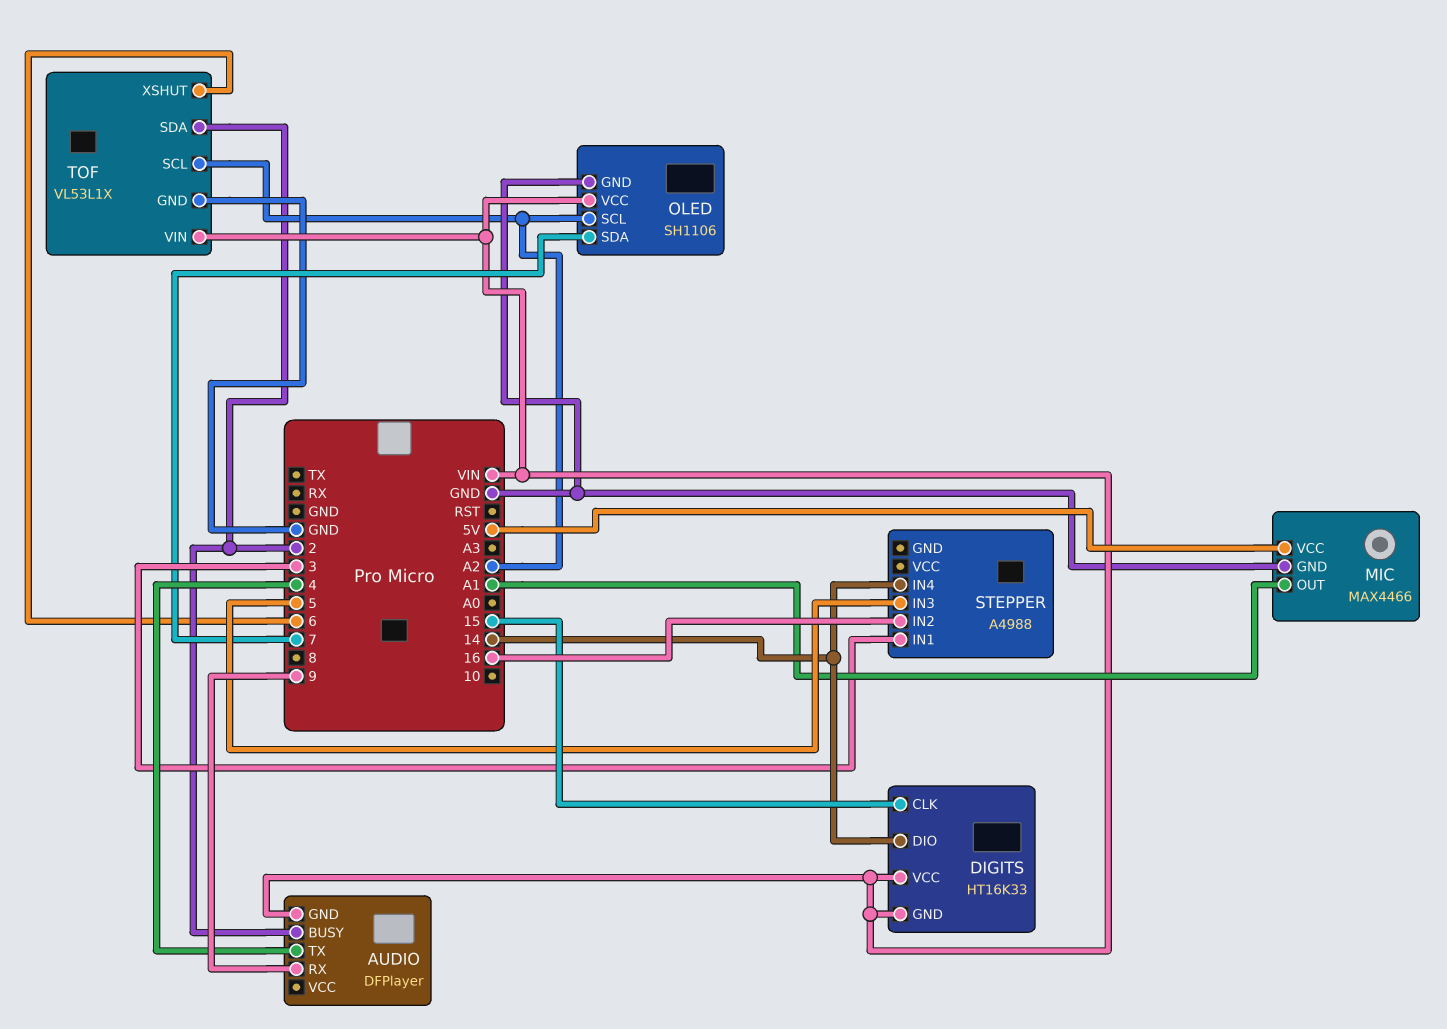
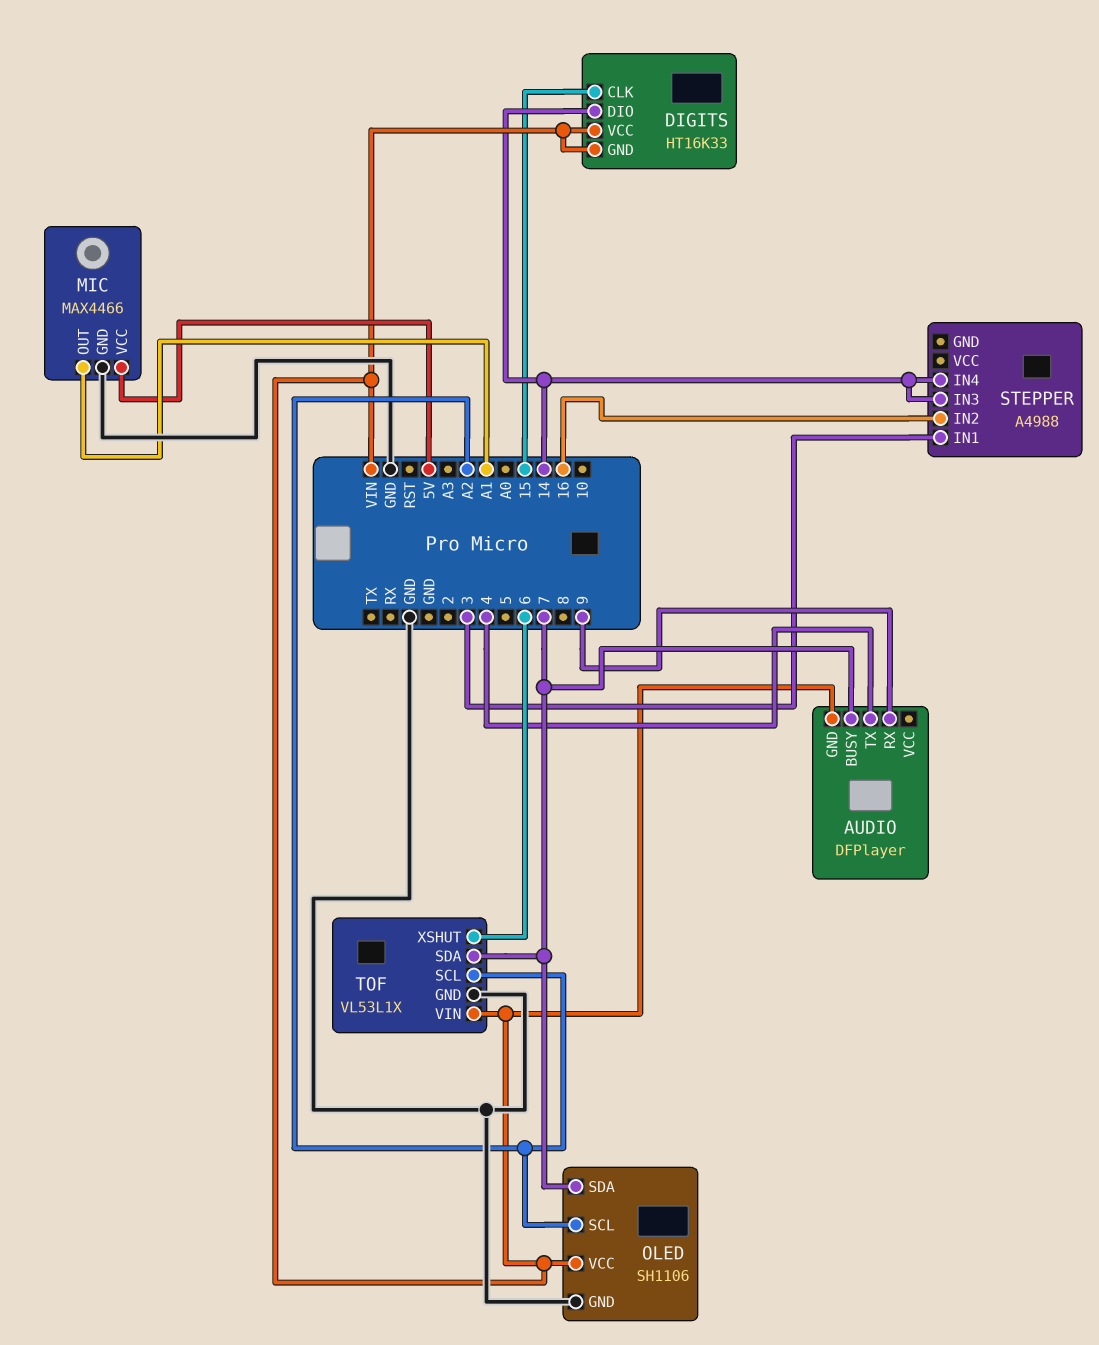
AUDIO pin BUSY: 2 -> 7
STEPPER pin IN3: 5 -> 14
TOF pin SDA: 2 -> 7

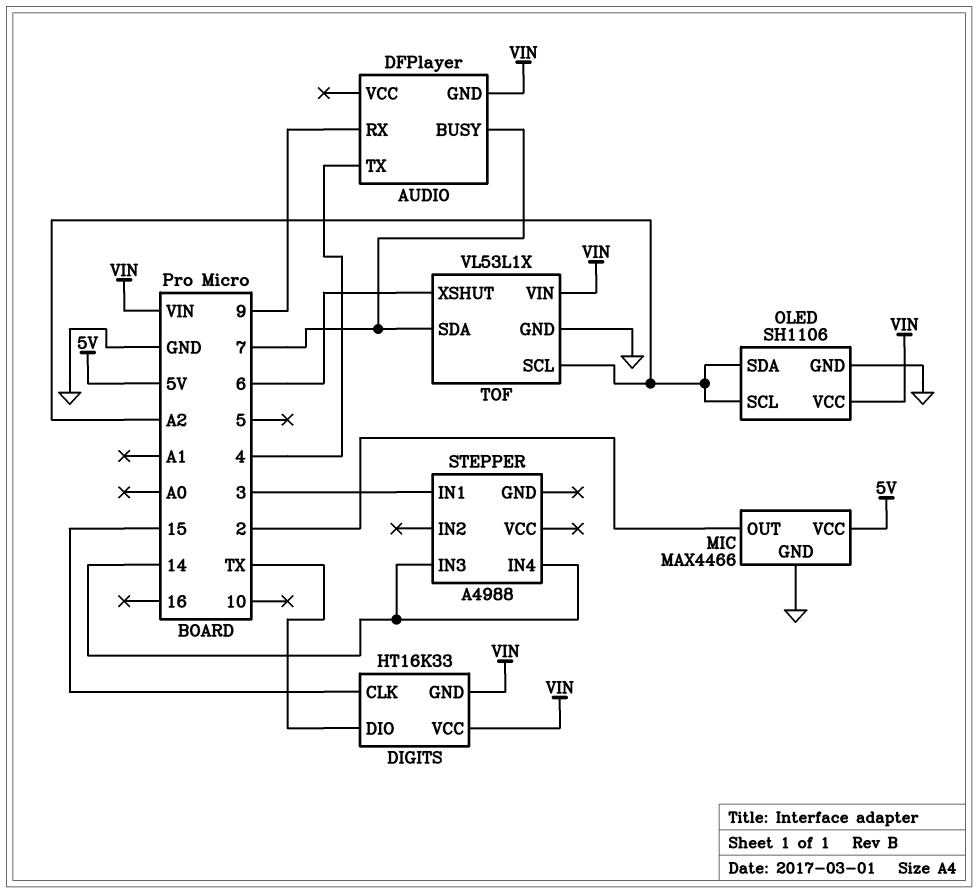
DIGITS pin DIO: 14 -> TX
MIC pin OUT: A1 -> 2
OLED pin SDA: 7 -> A2
STEPPER pin IN2: 16 -> none

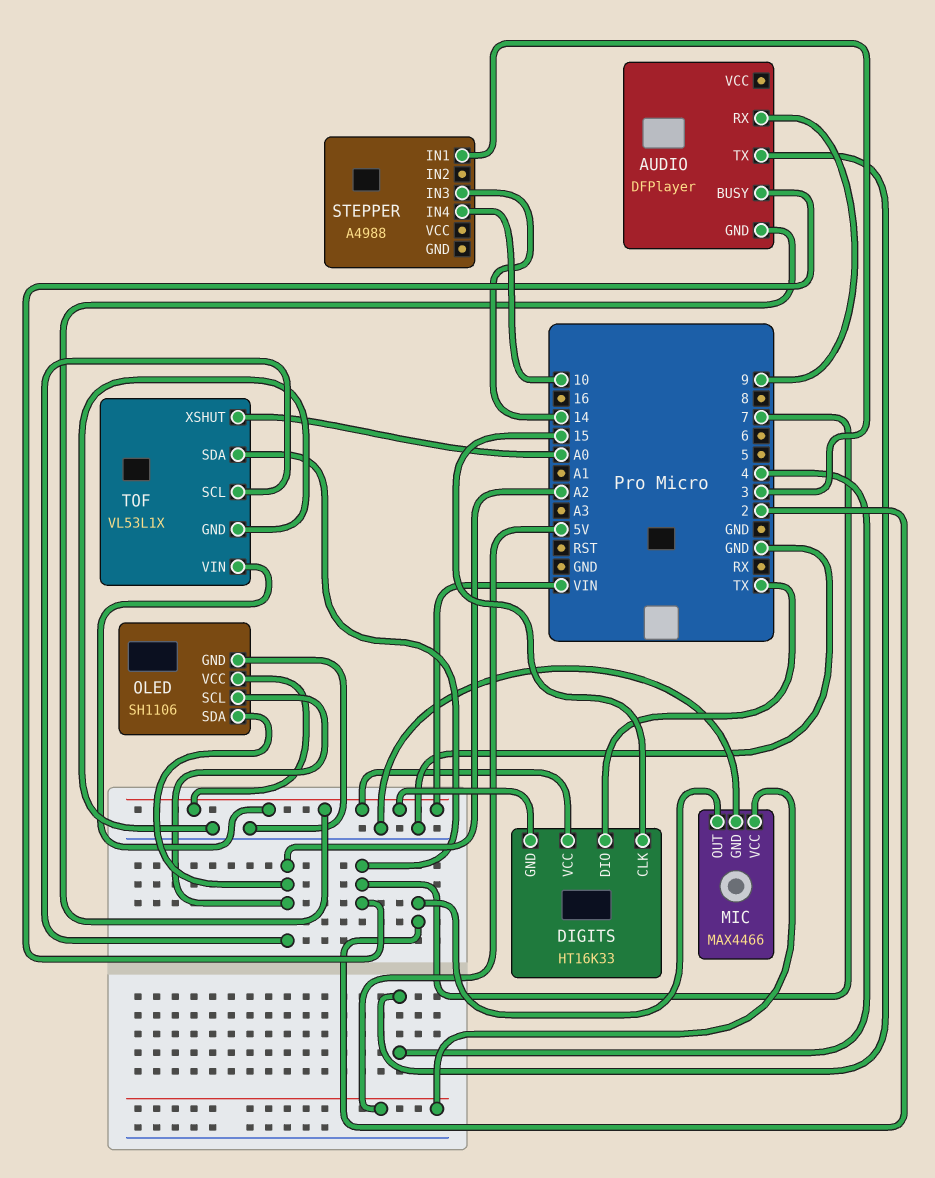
STEPPER pin IN4: 14 -> 10
TOF pin XSHUT: 6 -> A0

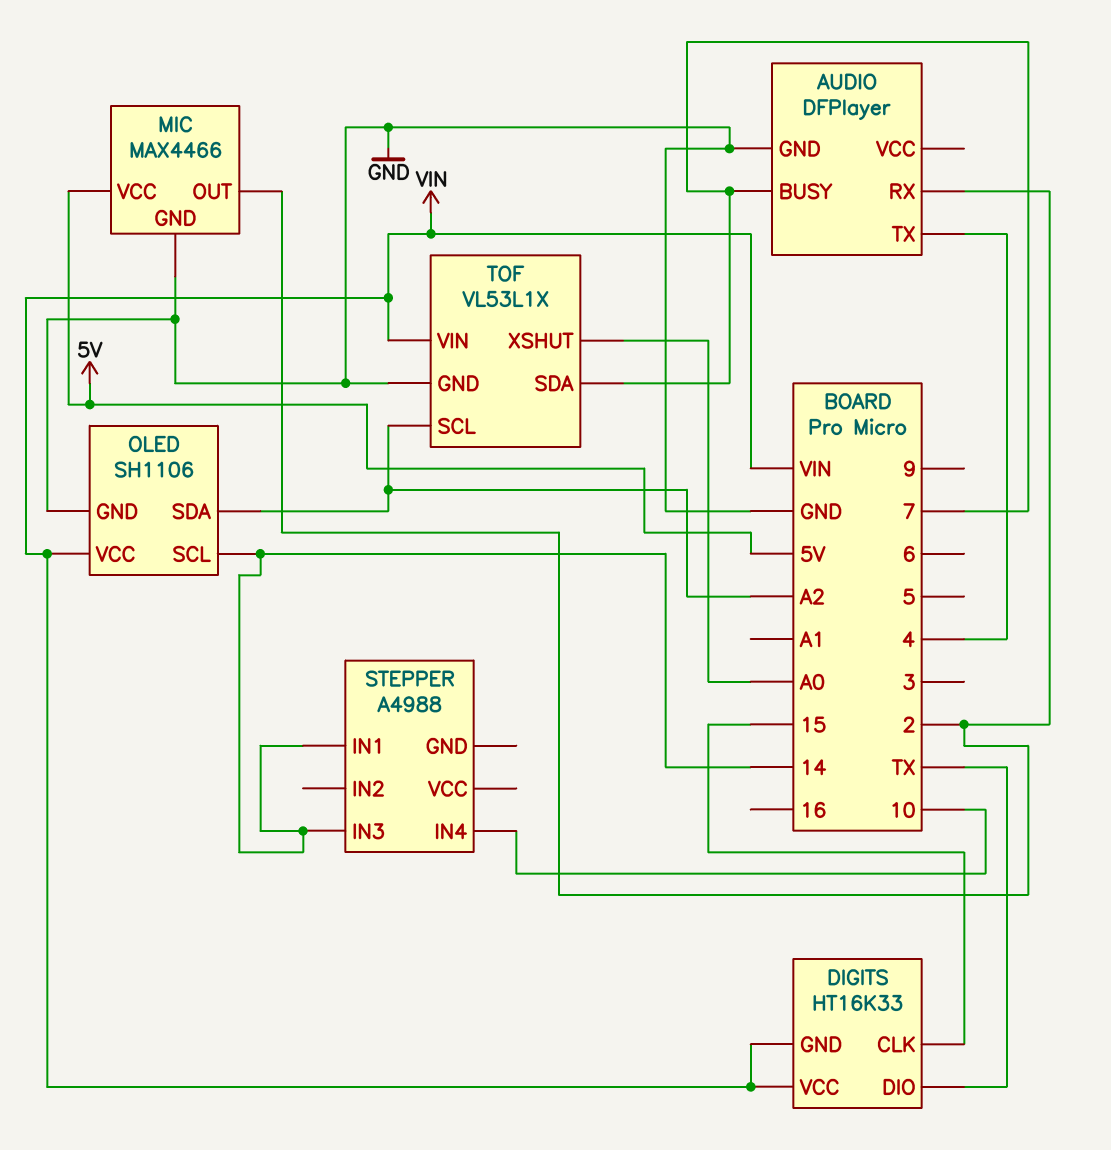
AUDIO pin GND: VIN -> GND
AUDIO pin RX: 9 -> 2
OLED pin SCL: A2 -> 14
STEPPER pin IN1: 3 -> 14

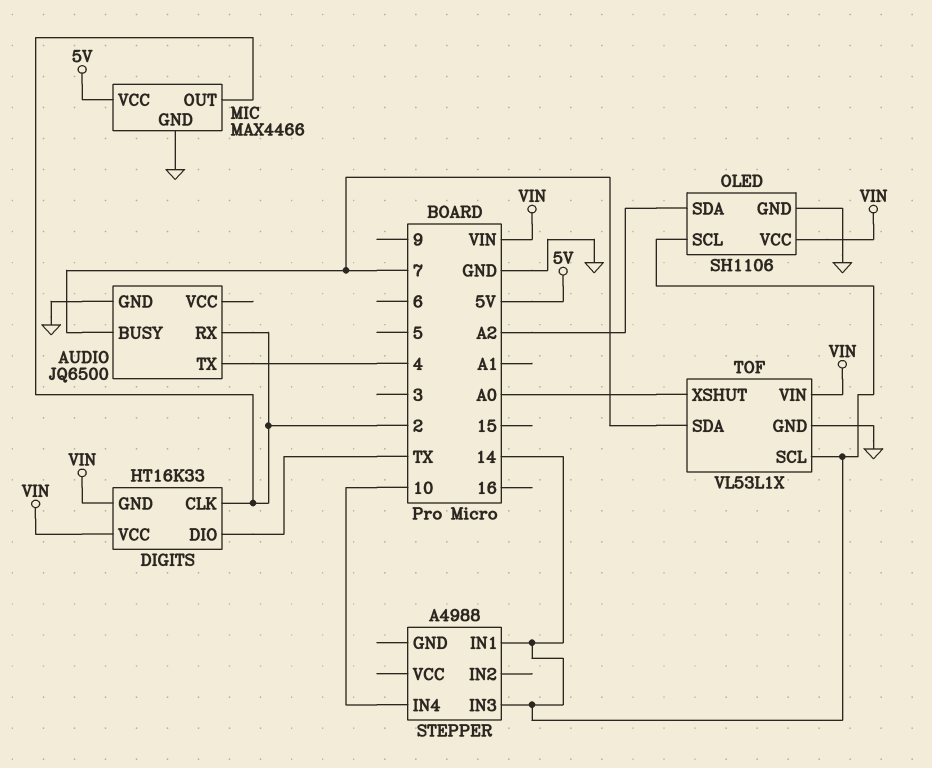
AUDIO: DFPlayer -> JQ6500
DIGITS pin CLK: 15 -> 2
TOF pin SCL: A2 -> 14

